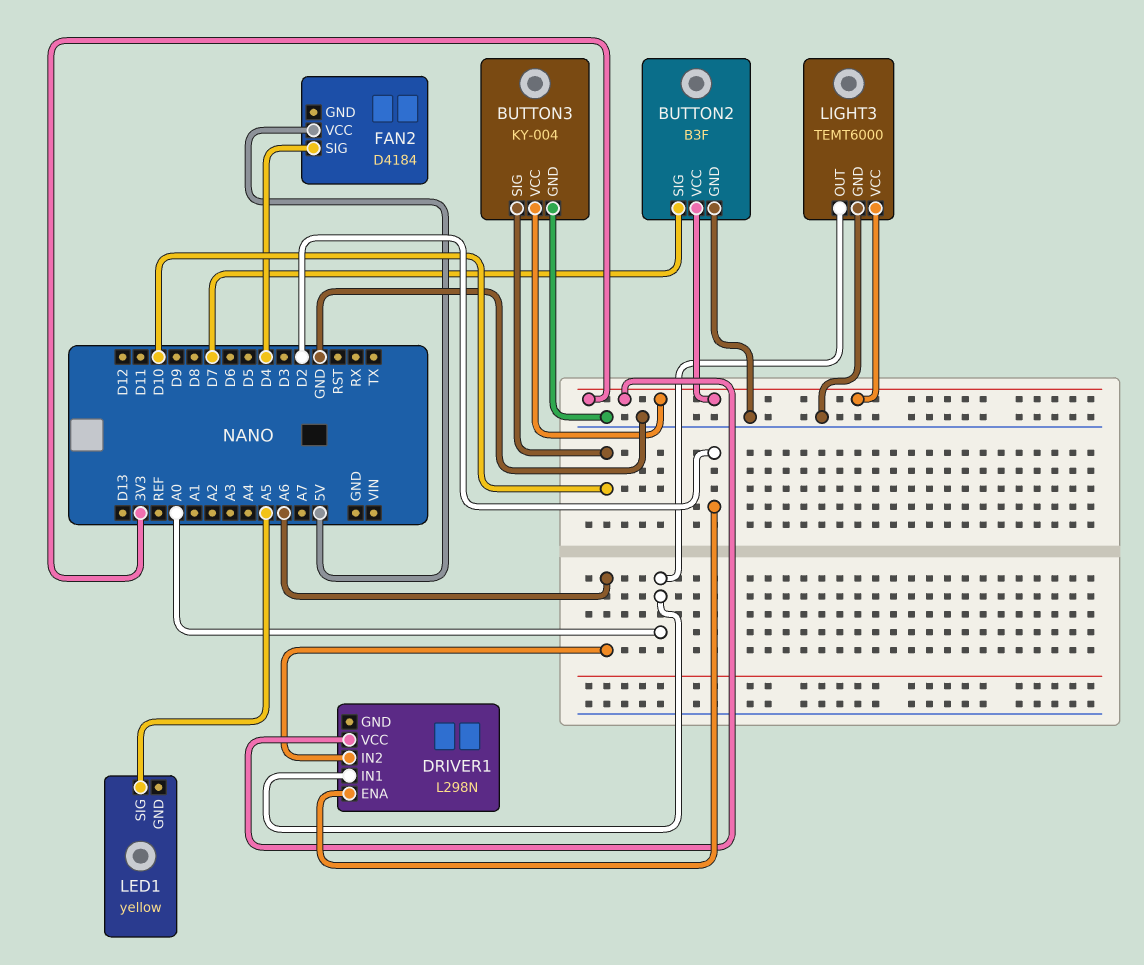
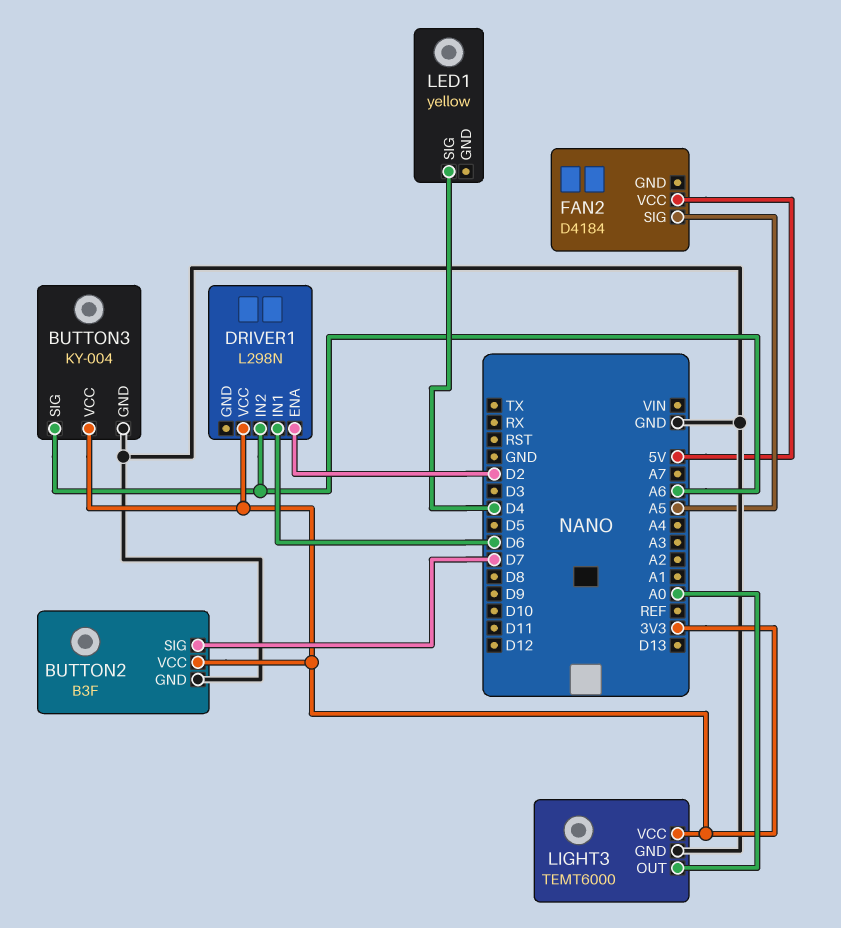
BUTTON3 pin SIG: D10 -> A6
DRIVER1 pin IN1: A0 -> D6
FAN2 pin SIG: D4 -> A5
LED1 pin SIG: A5 -> D4

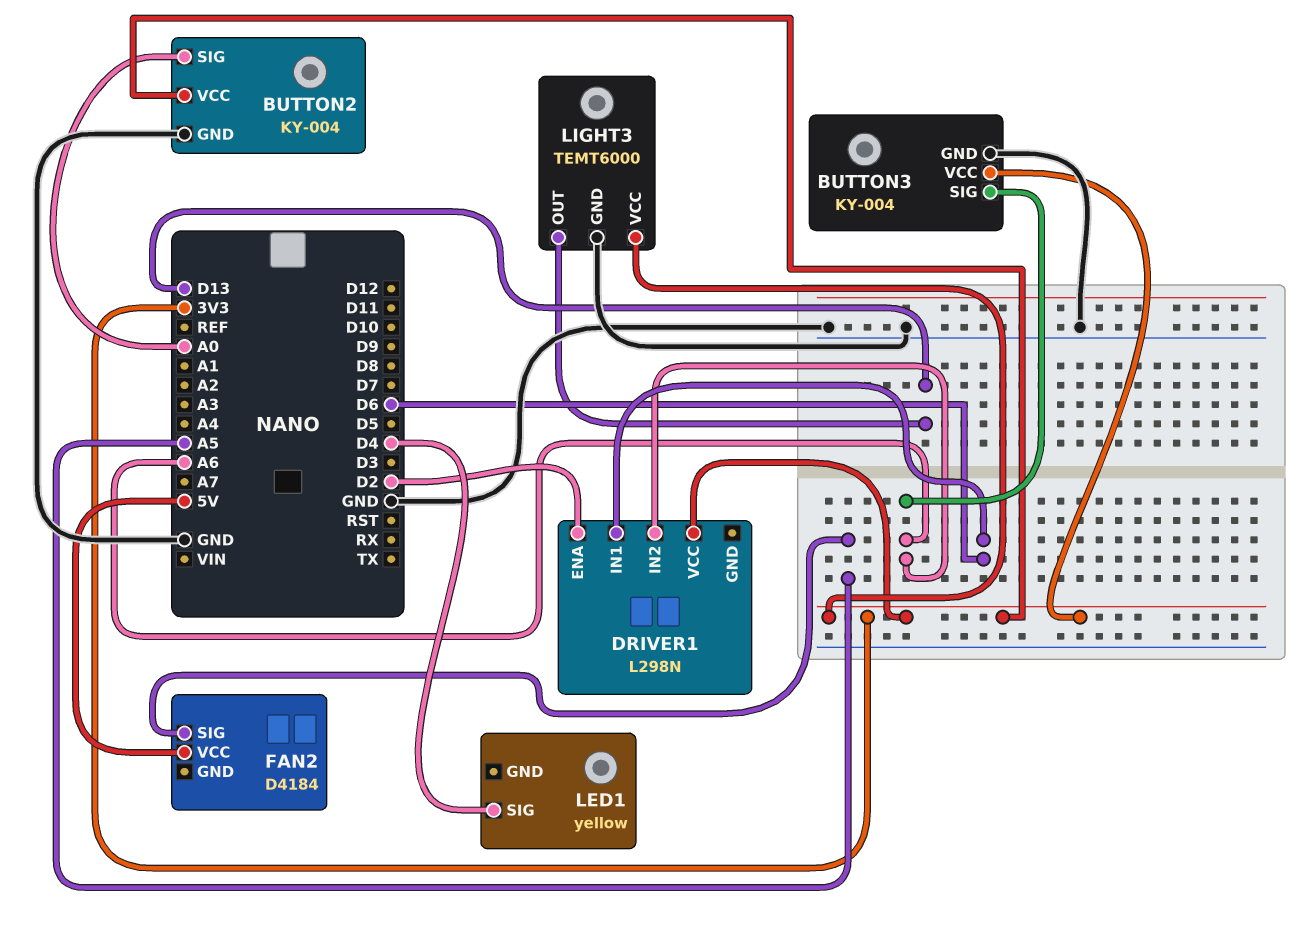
BUTTON2: B3F -> KY-004
BUTTON2 pin SIG: D7 -> A0
LIGHT3 pin OUT: A0 -> D13

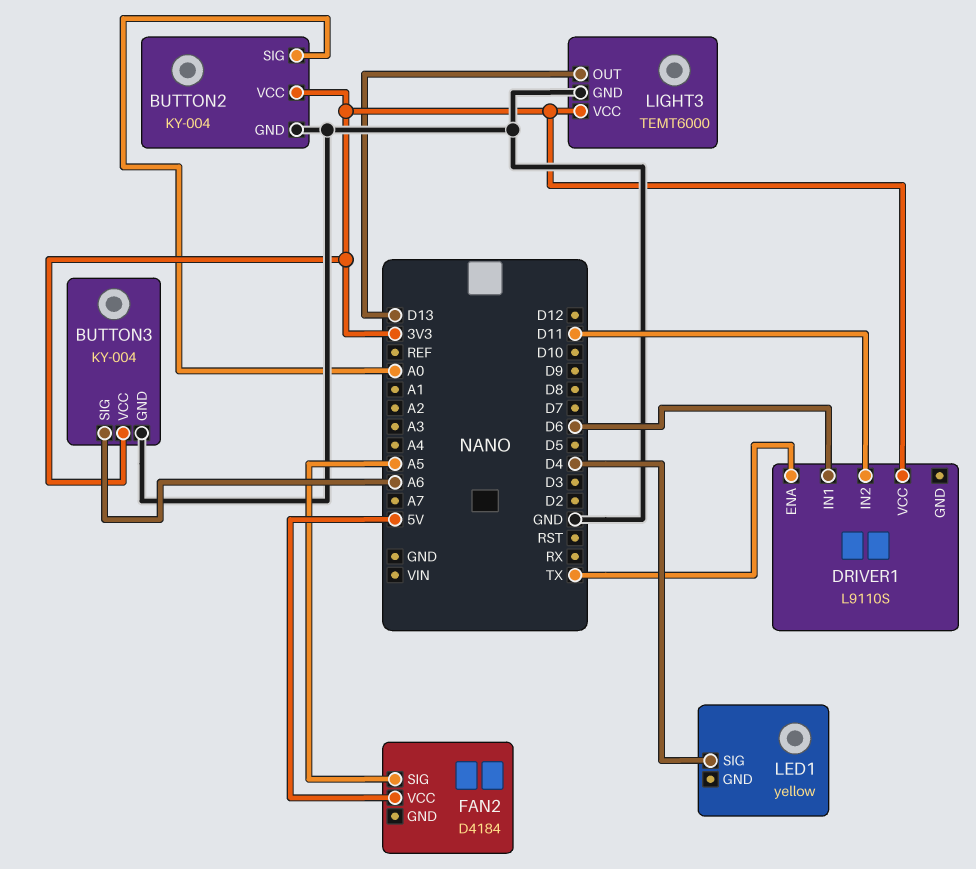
DRIVER1: L298N -> L9110S
DRIVER1 pin ENA: D2 -> TX
DRIVER1 pin IN2: A6 -> D11

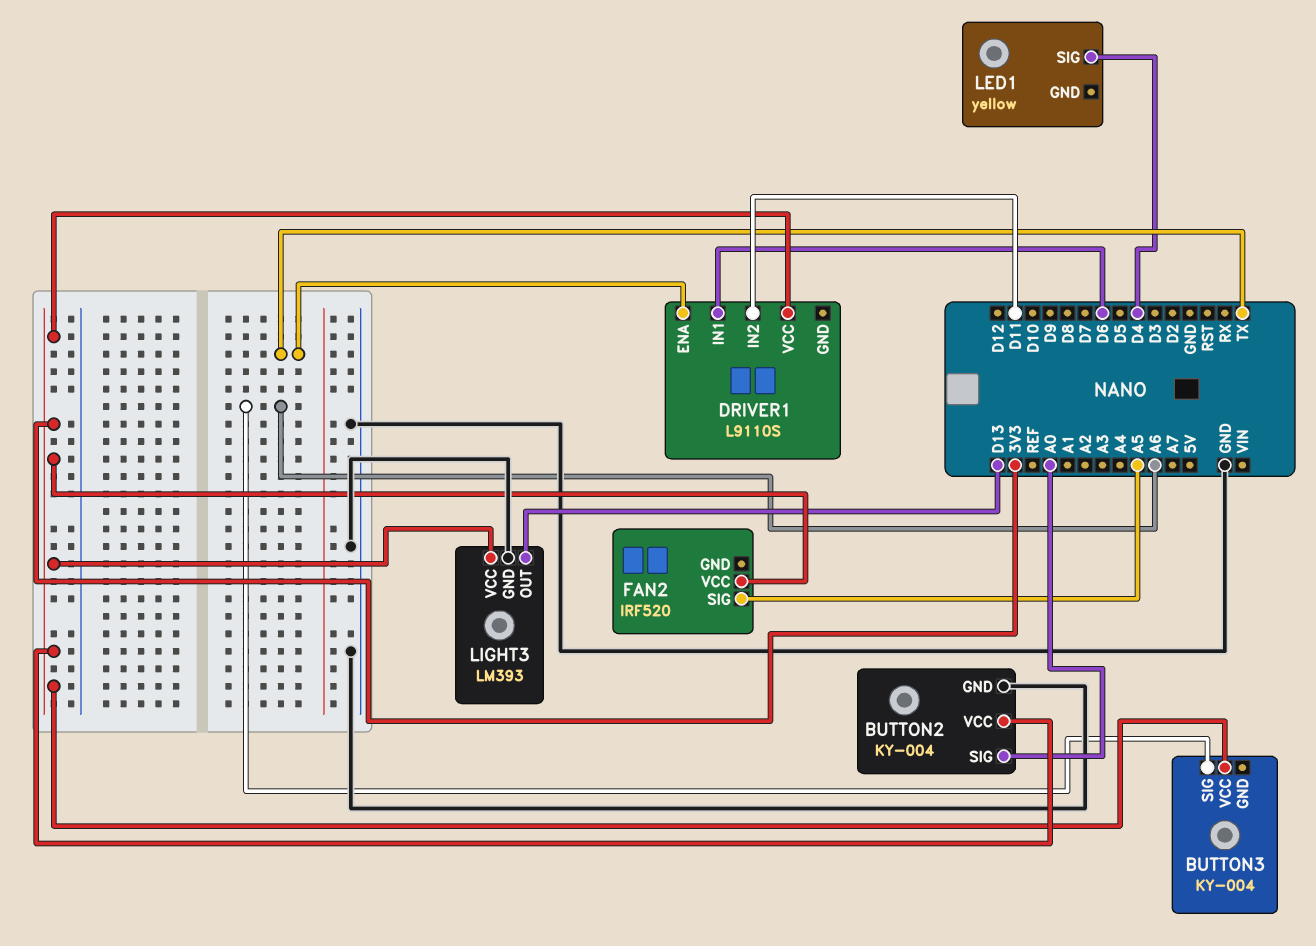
BUTTON3 pin GND: GND -> none
FAN2: D4184 -> IRF520
FAN2 pin VCC: 5V -> 3V3
LIGHT3: TEMT6000 -> LM393

